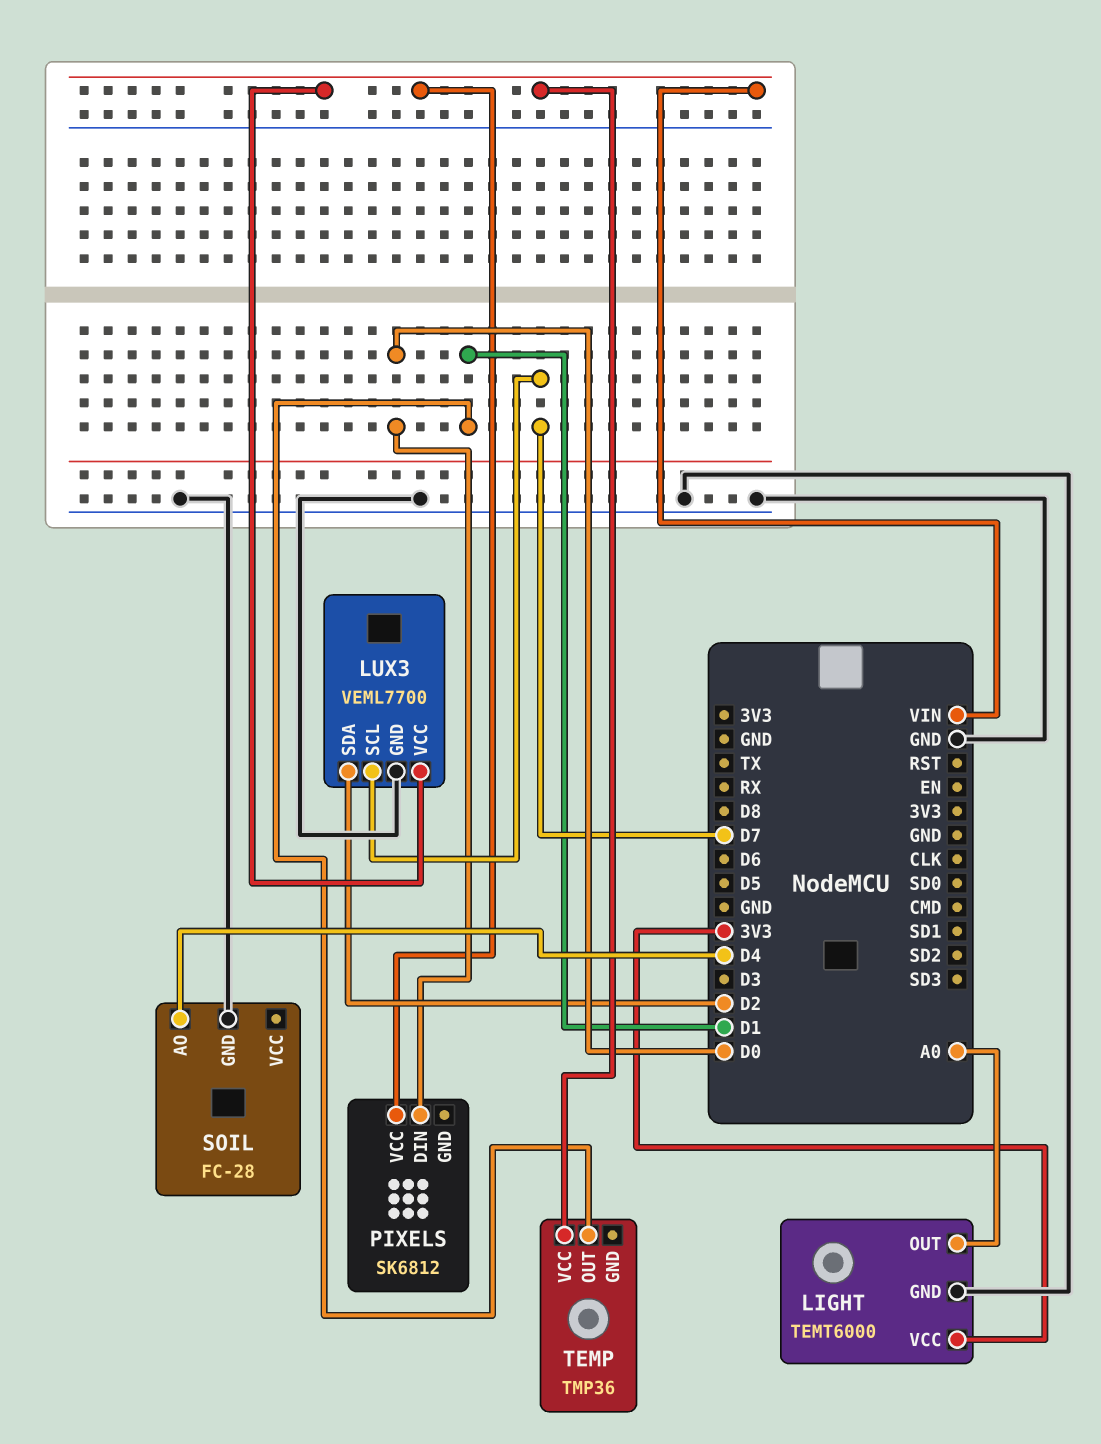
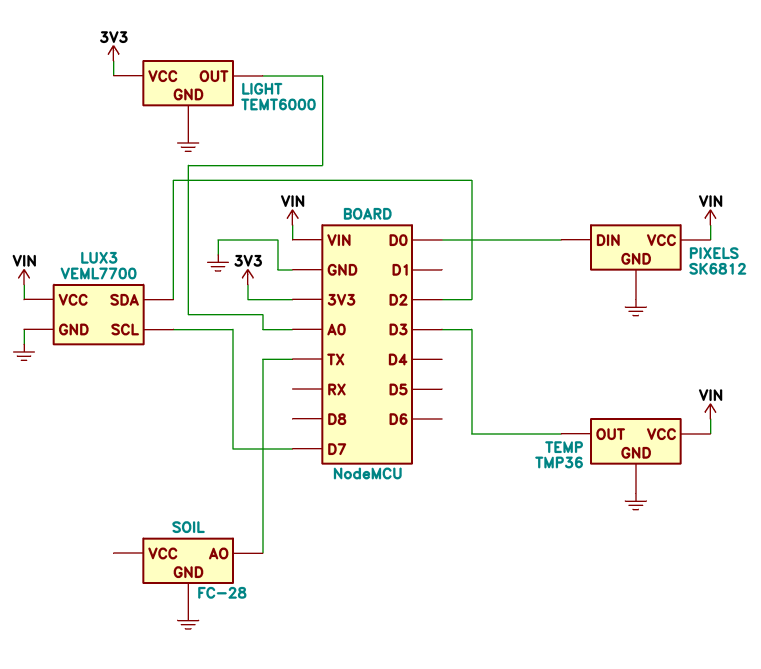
PIXELS pin GND: none -> GND
SOIL pin AO: D4 -> TX
TEMP pin GND: none -> GND
TEMP pin OUT: D1 -> D3

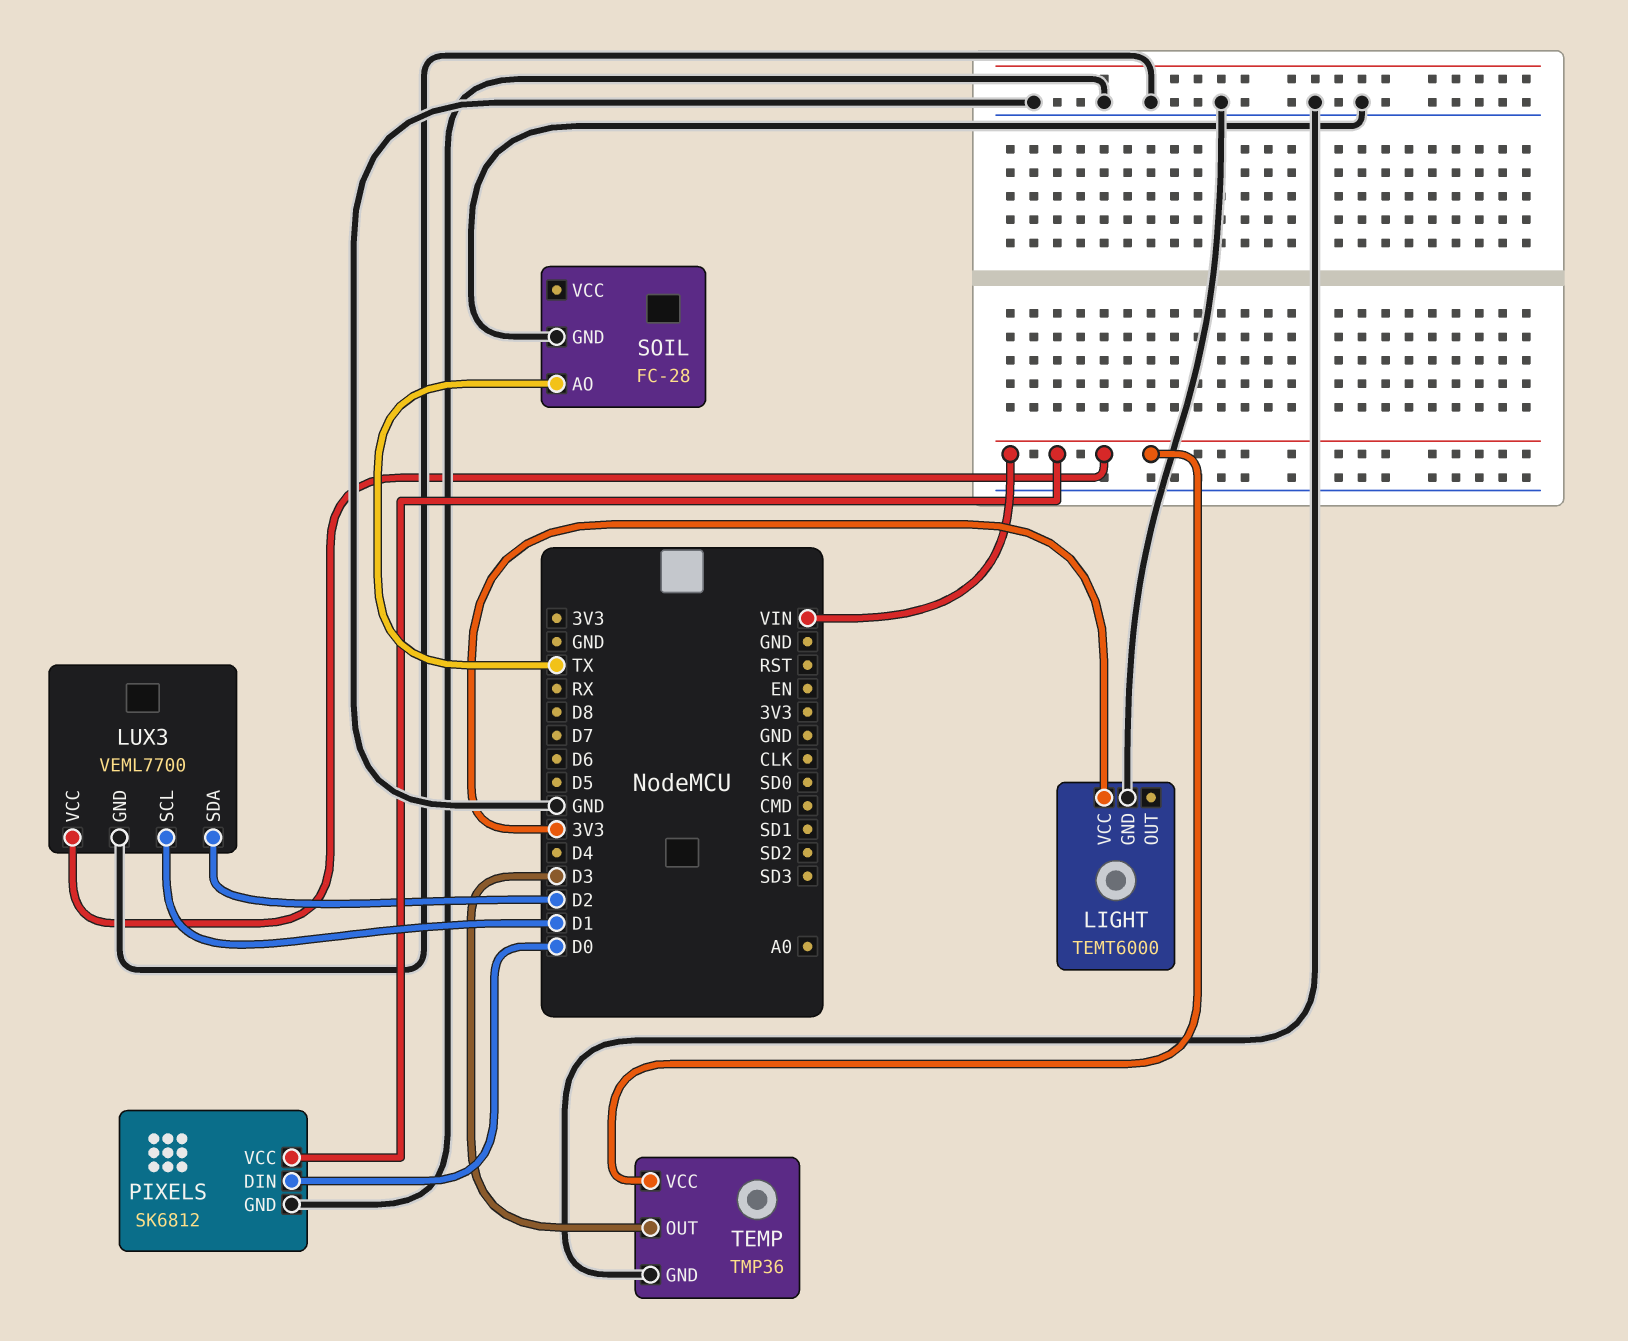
LIGHT pin OUT: A0 -> none
LUX3 pin SCL: D7 -> D1

